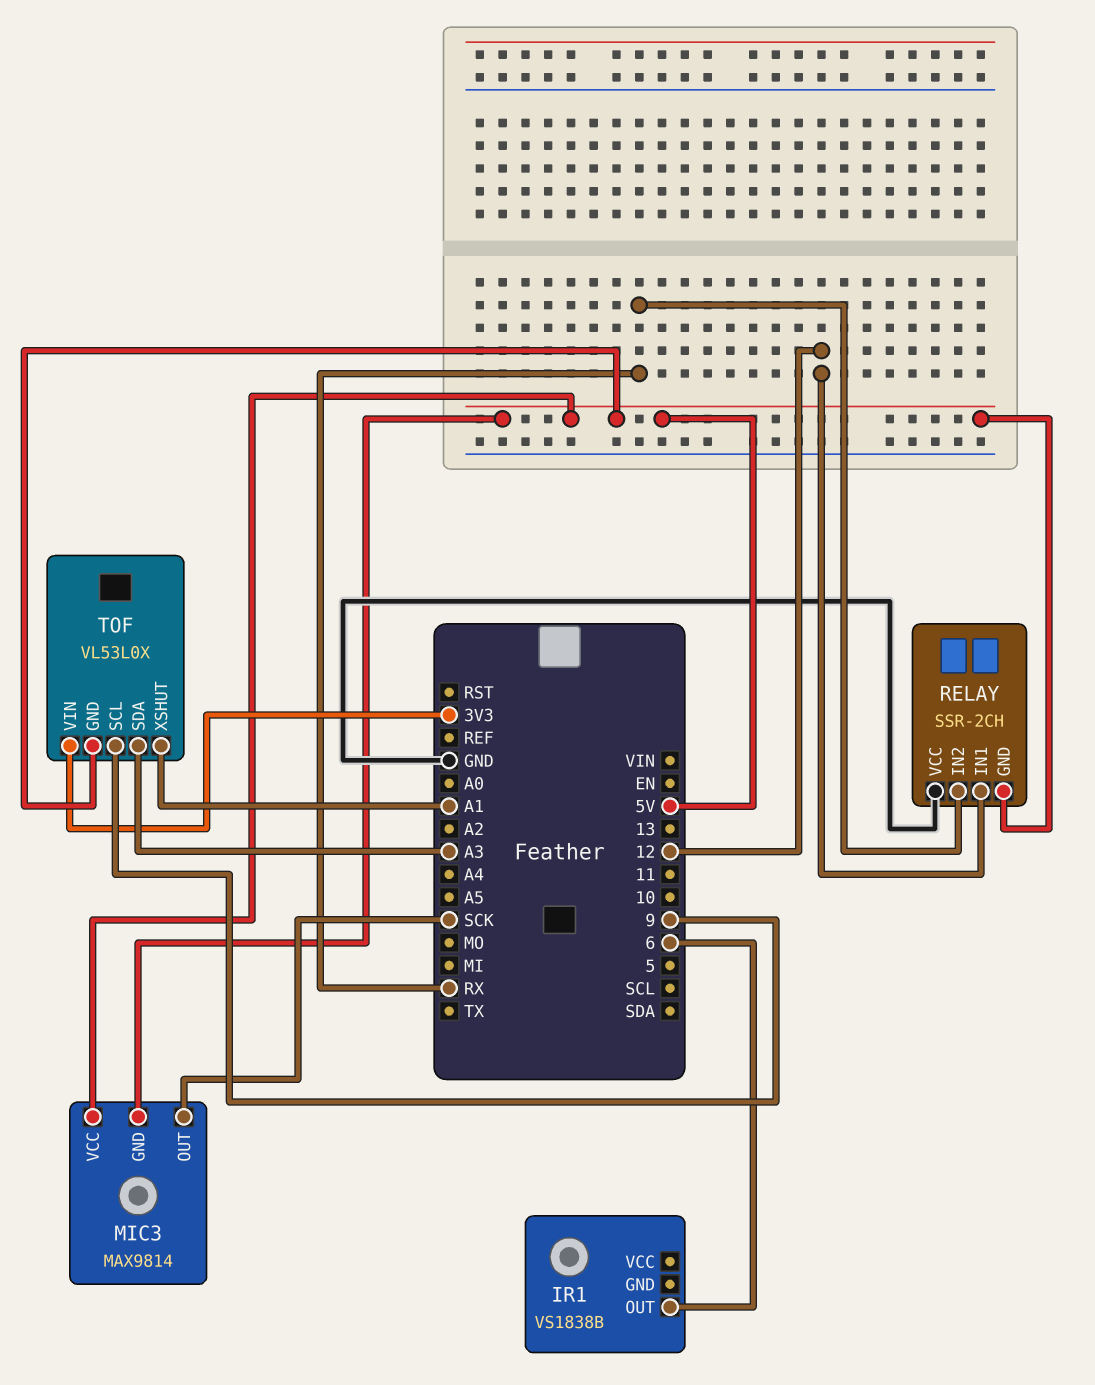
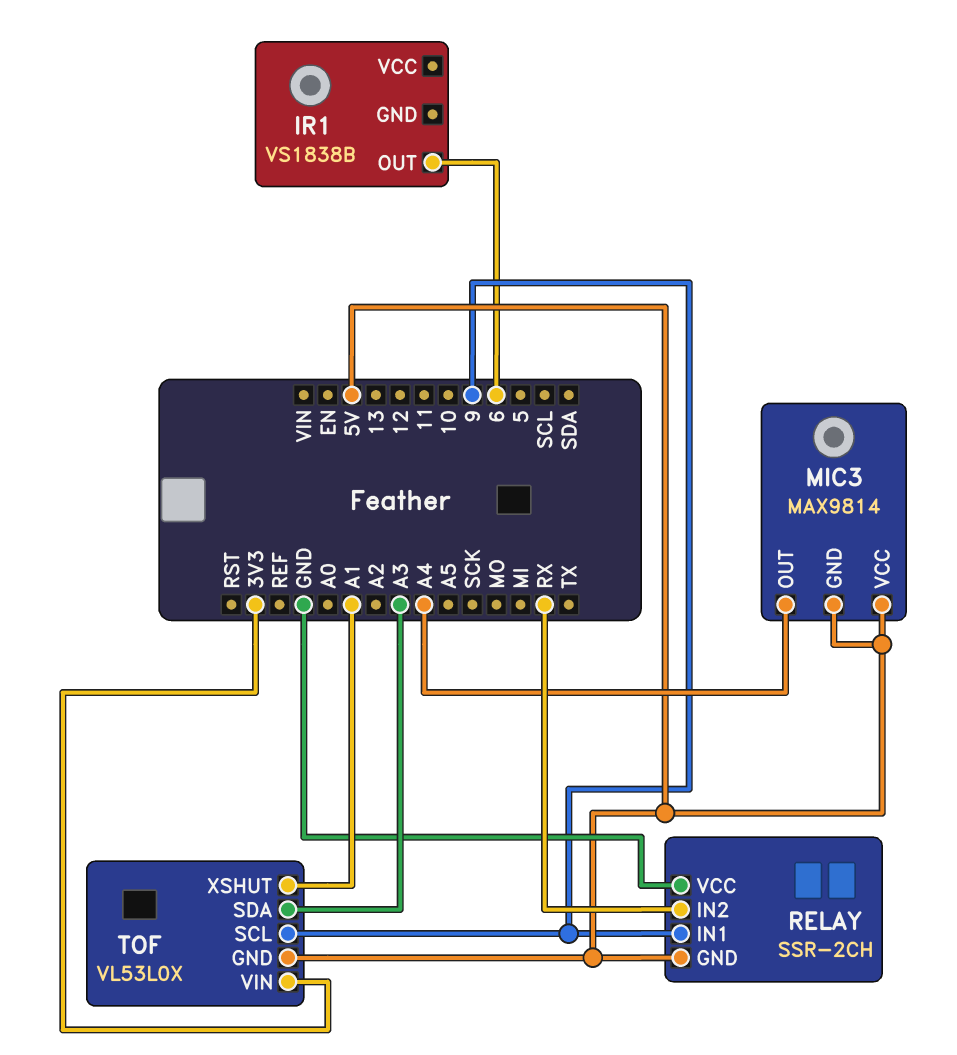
MIC3 pin OUT: SCK -> A4
RELAY pin IN1: 12 -> 9

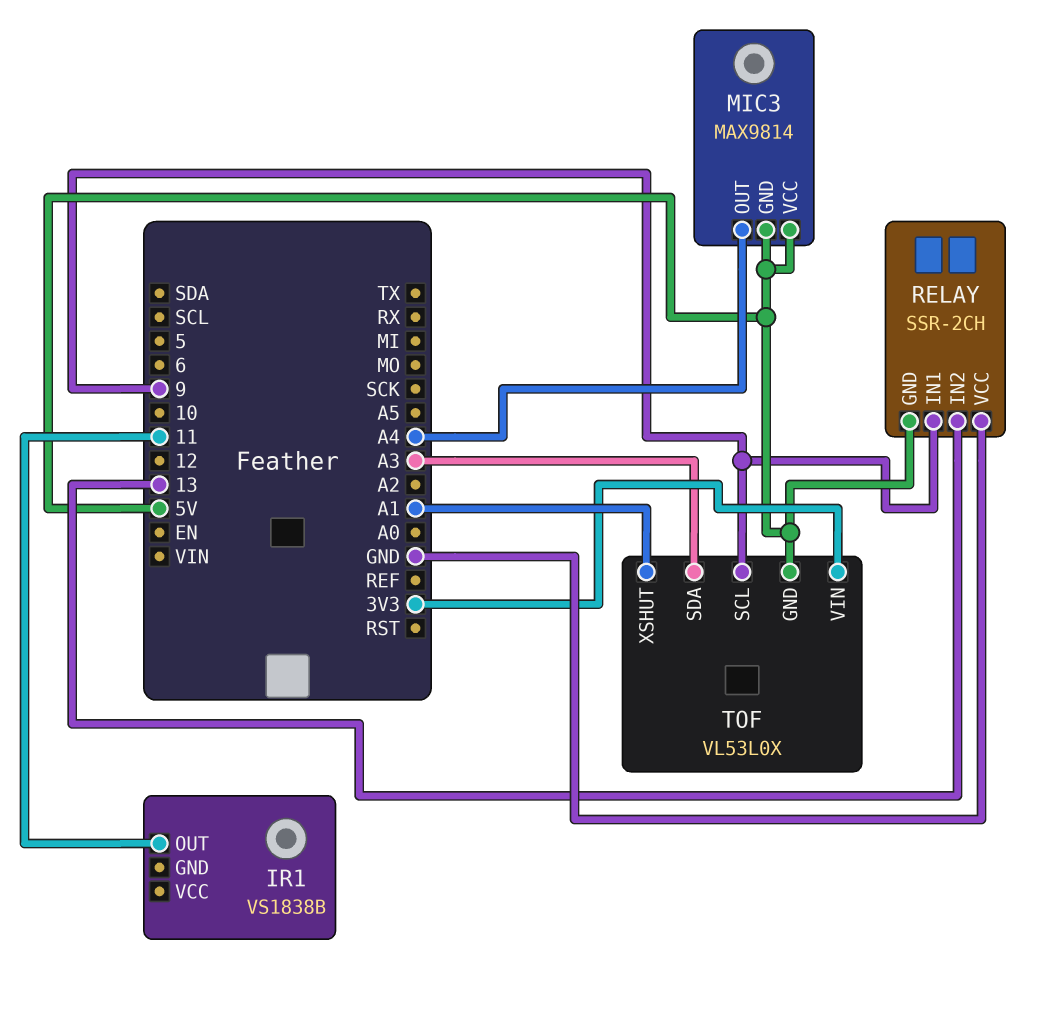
IR1 pin OUT: 6 -> 11
RELAY pin IN2: RX -> 13

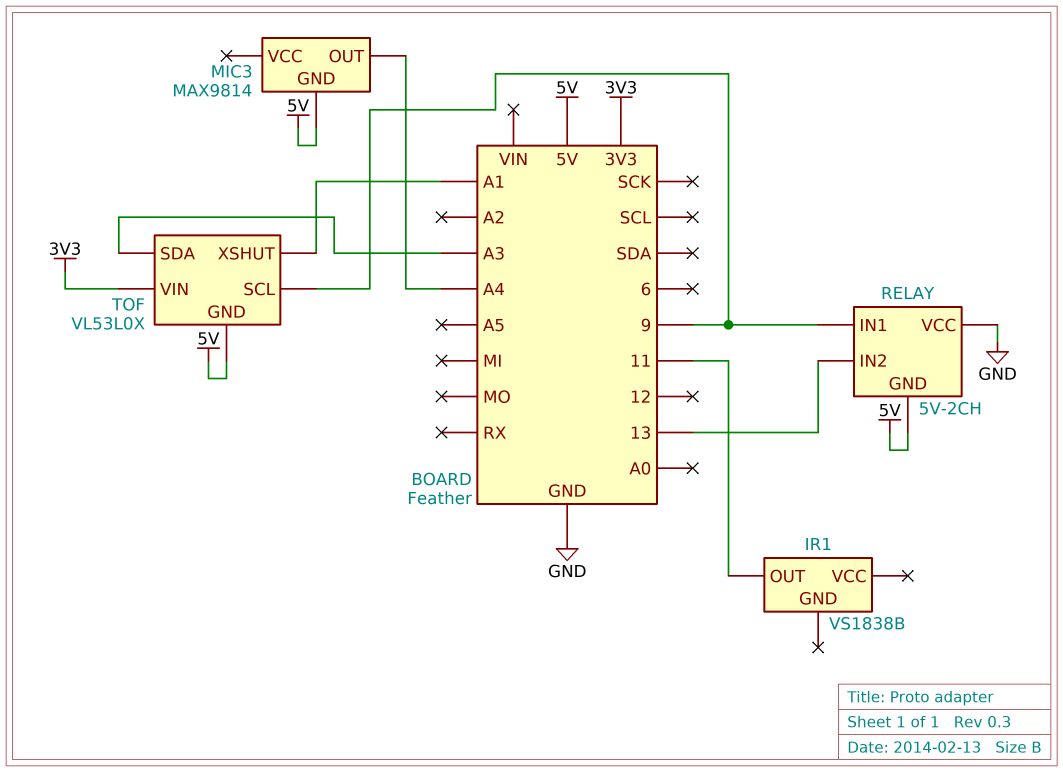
MIC3 pin VCC: 5V -> none
RELAY: SSR-2CH -> 5V-2CH

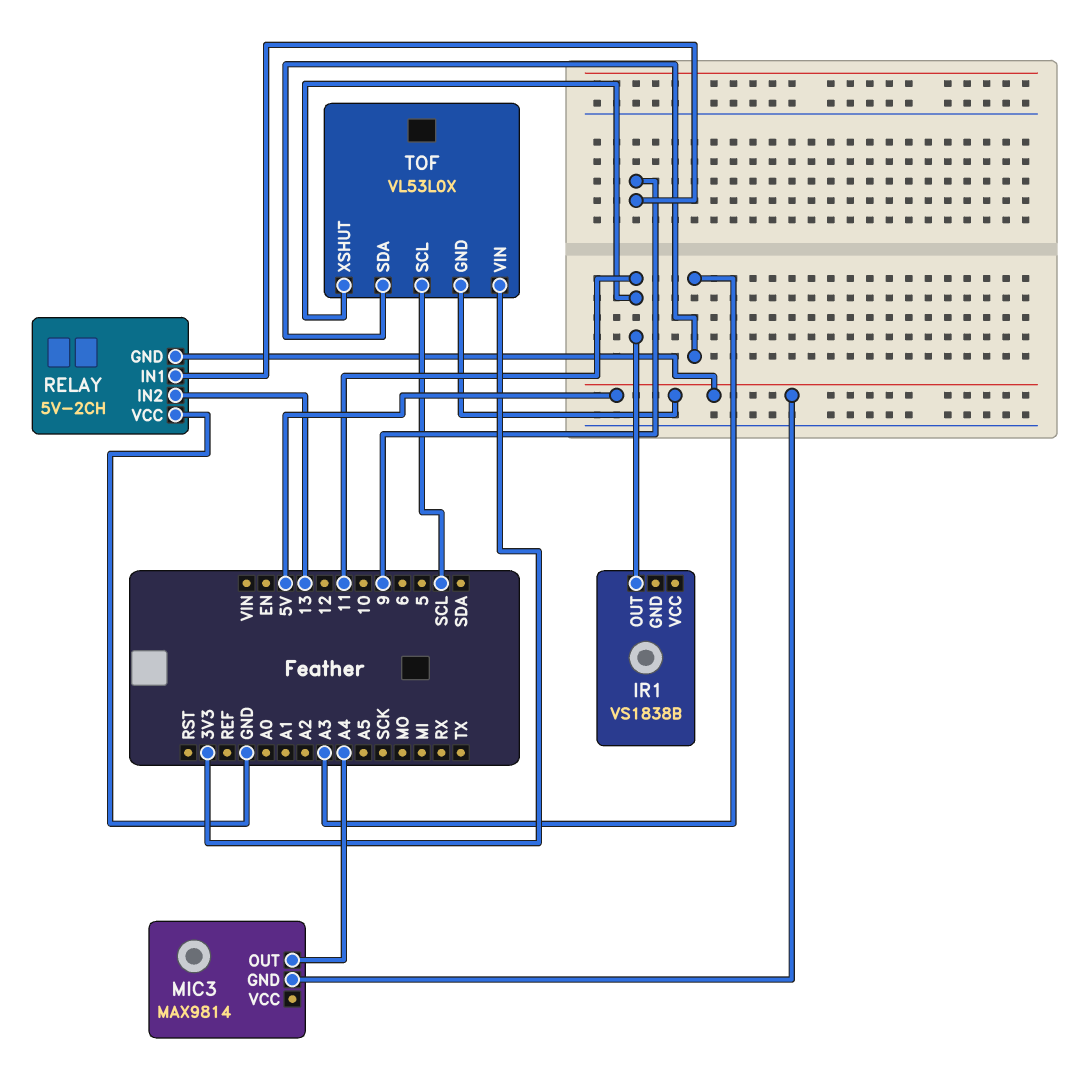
TOF pin SCL: 9 -> SCL
TOF pin XSHUT: A1 -> 11

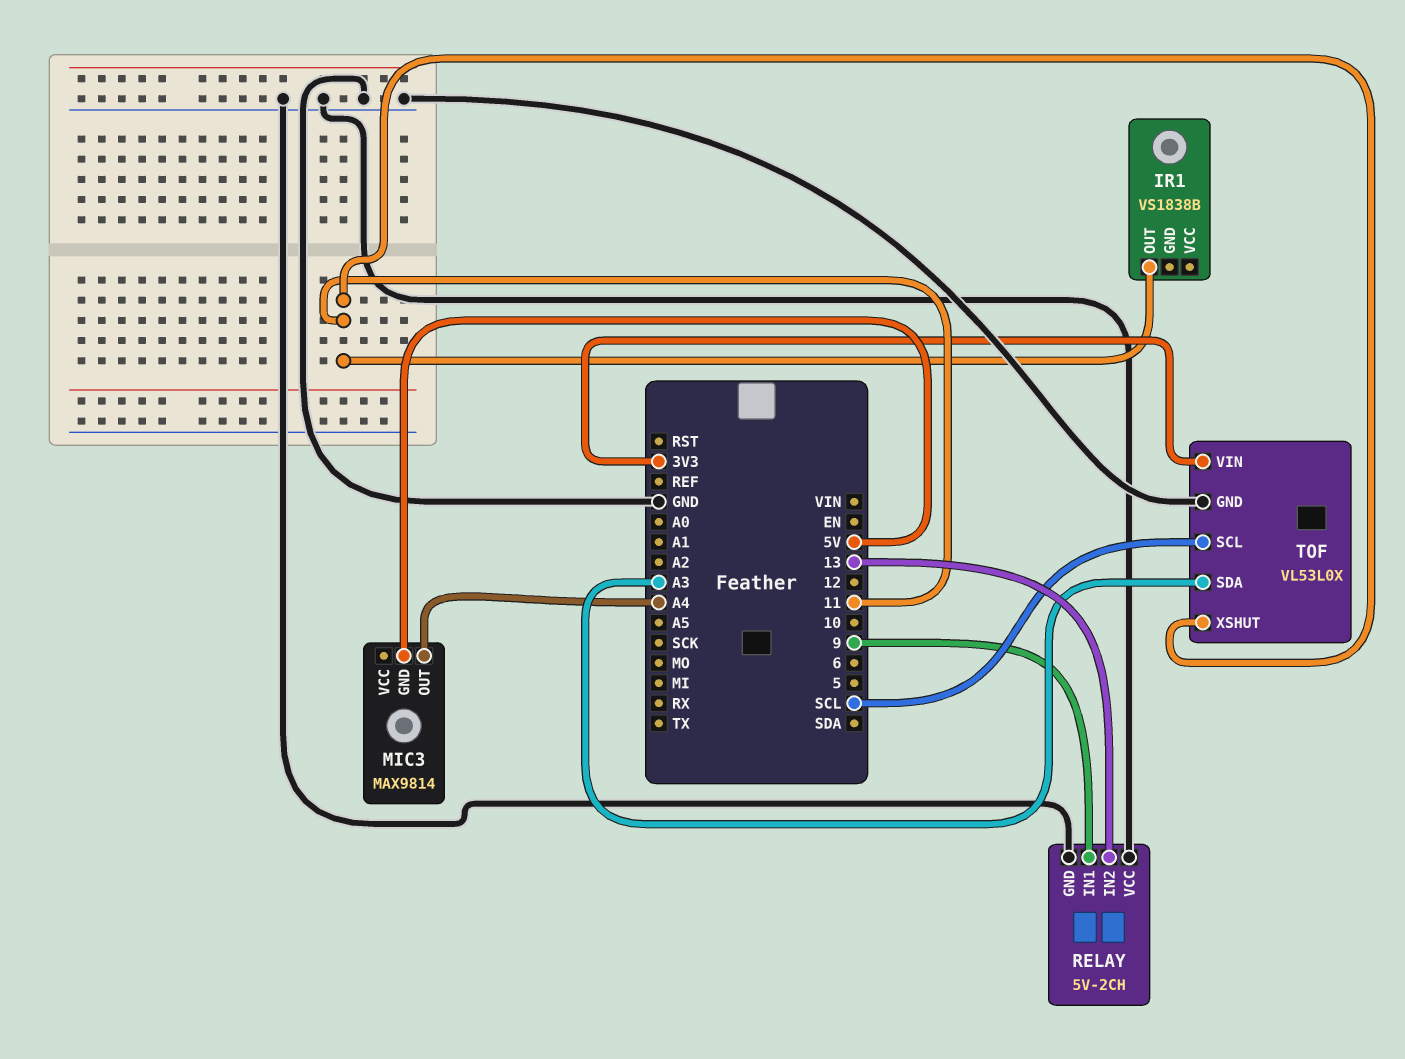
RELAY pin GND: 5V -> GND
TOF pin GND: 5V -> GND

